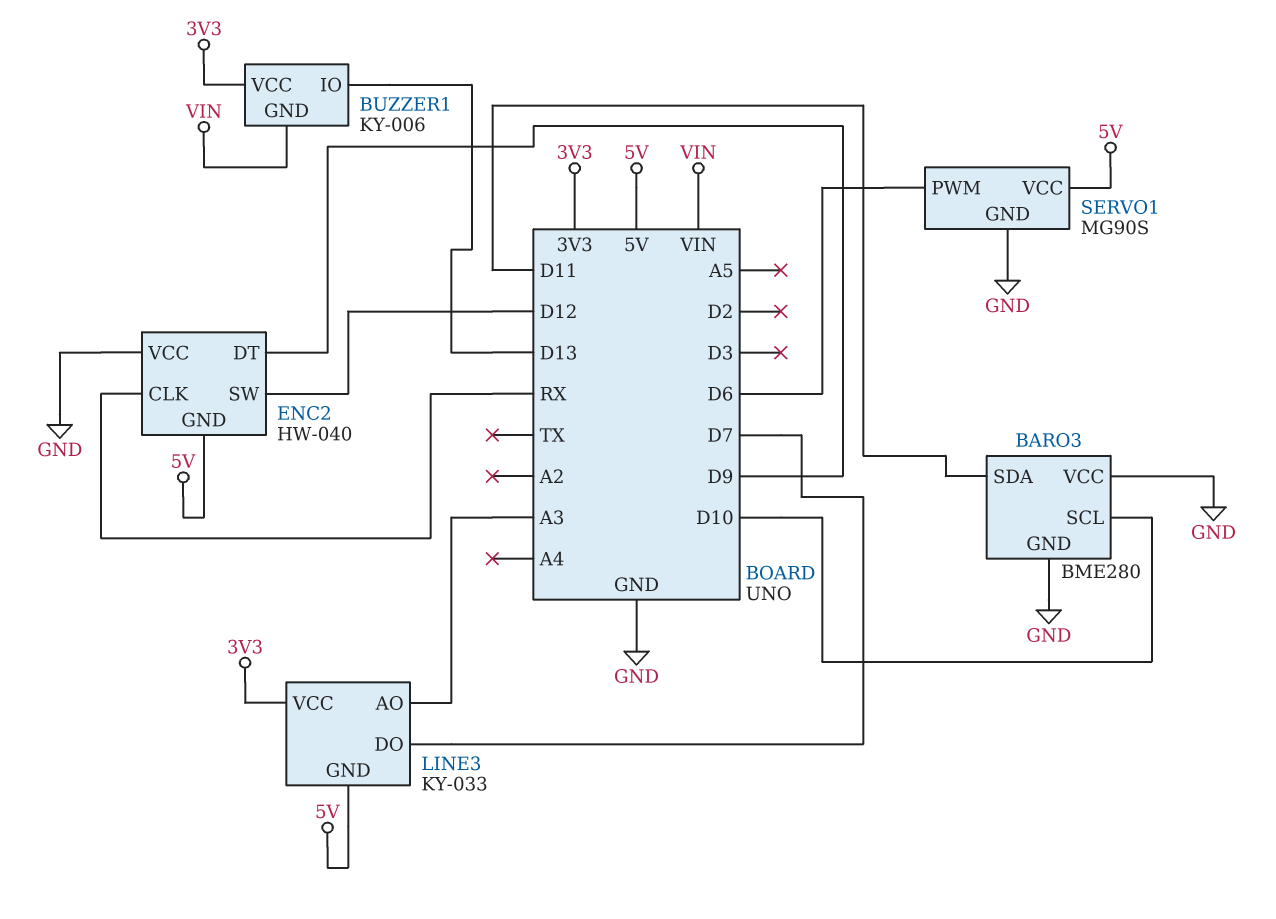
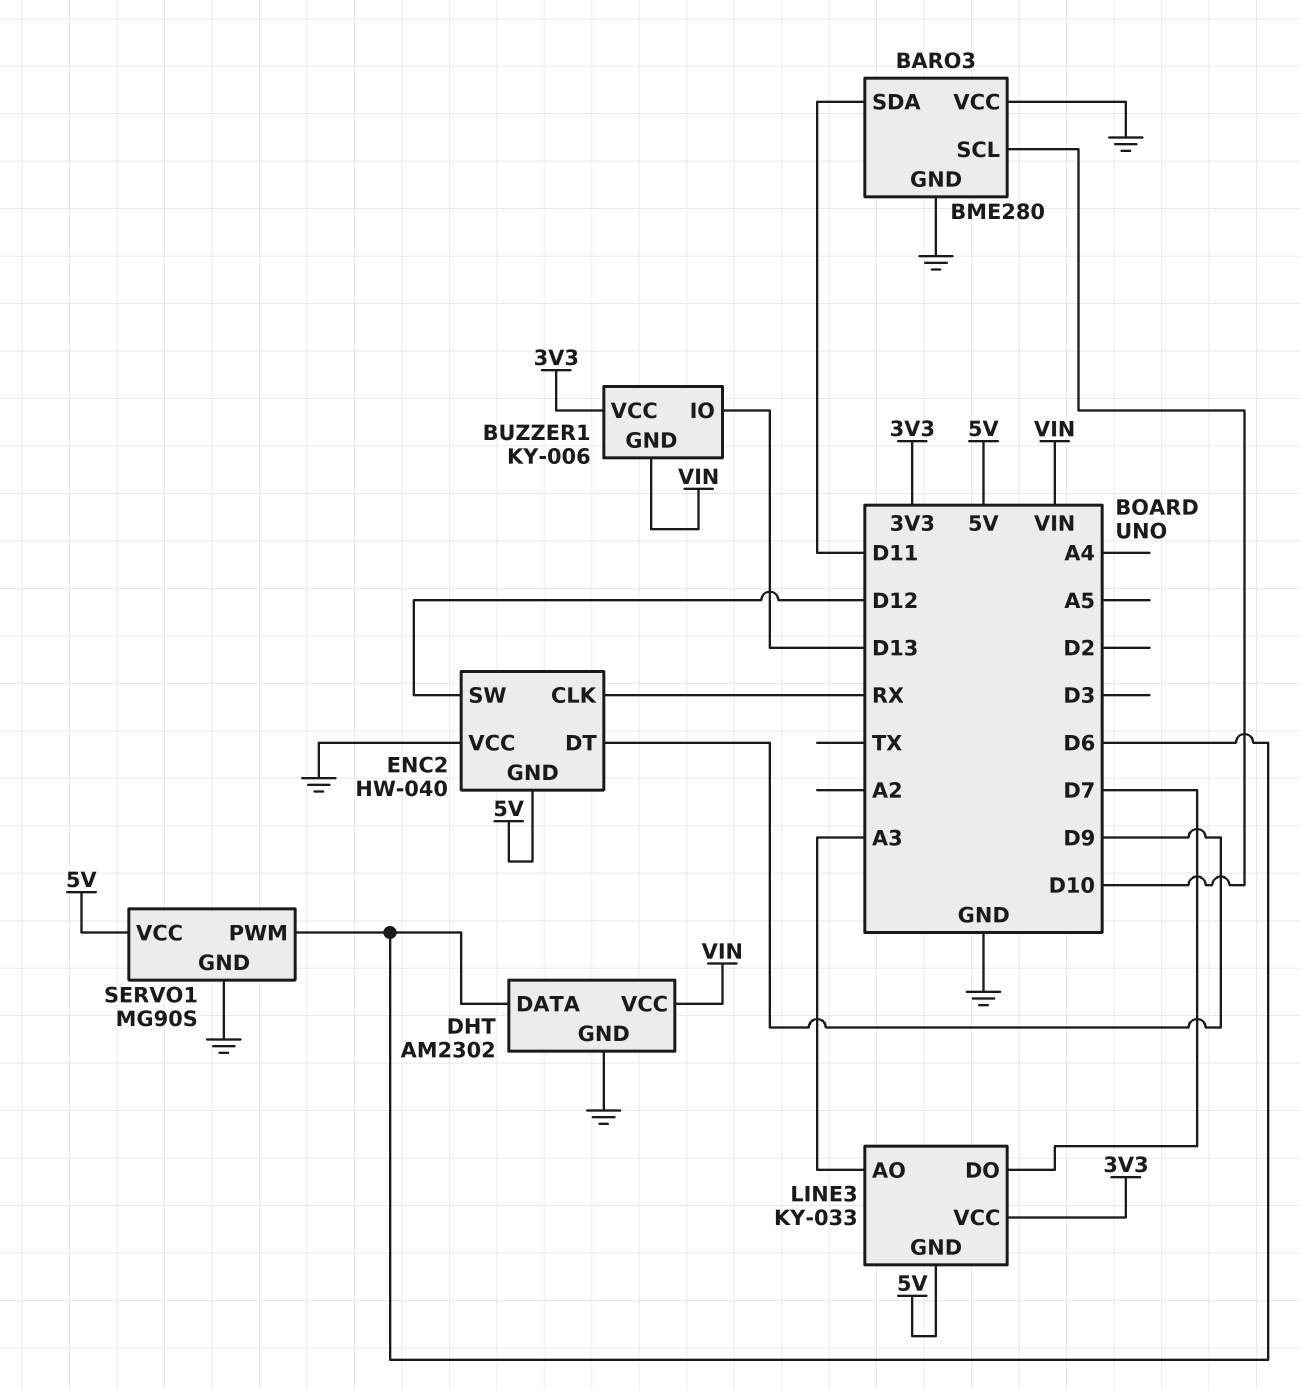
DHT: none -> AM2302
DHT pin DATA: none -> D6
DHT pin GND: none -> GND
DHT pin VCC: none -> VIN

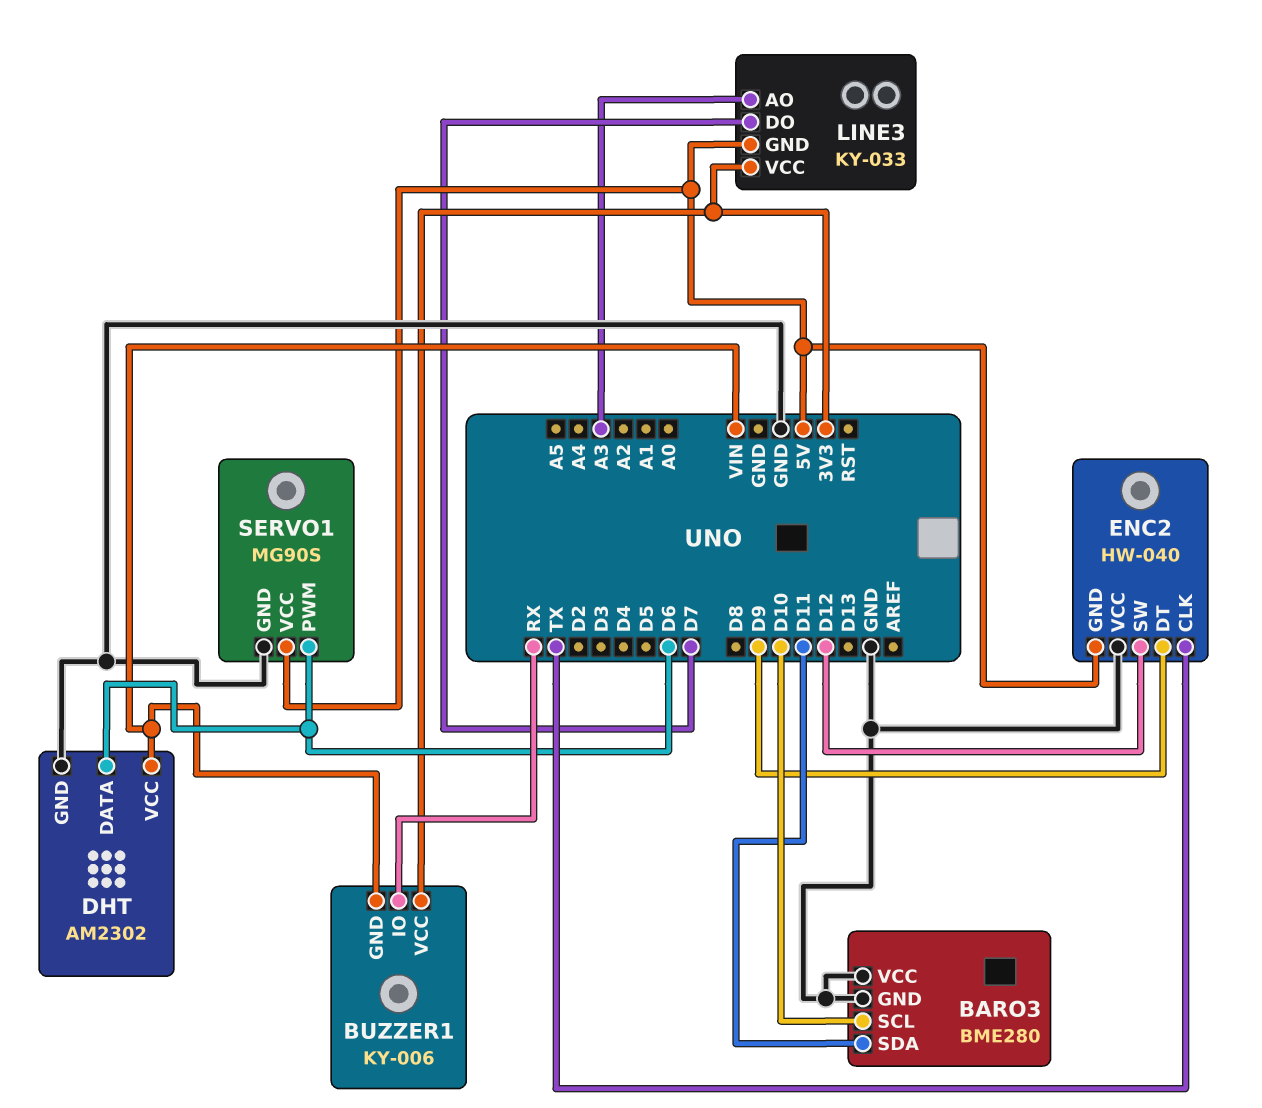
BUZZER1 pin IO: D13 -> RX
ENC2 pin CLK: RX -> TX

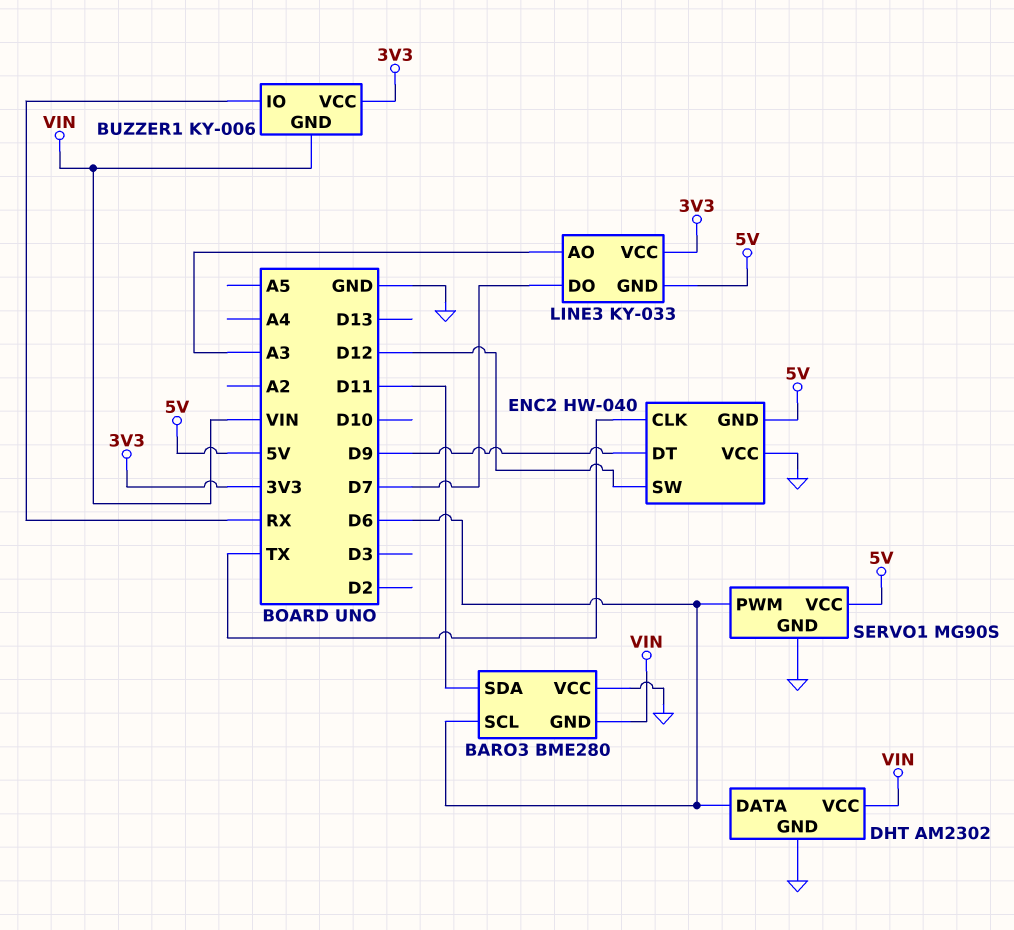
BARO3 pin GND: GND -> VIN
BARO3 pin SCL: D10 -> D6

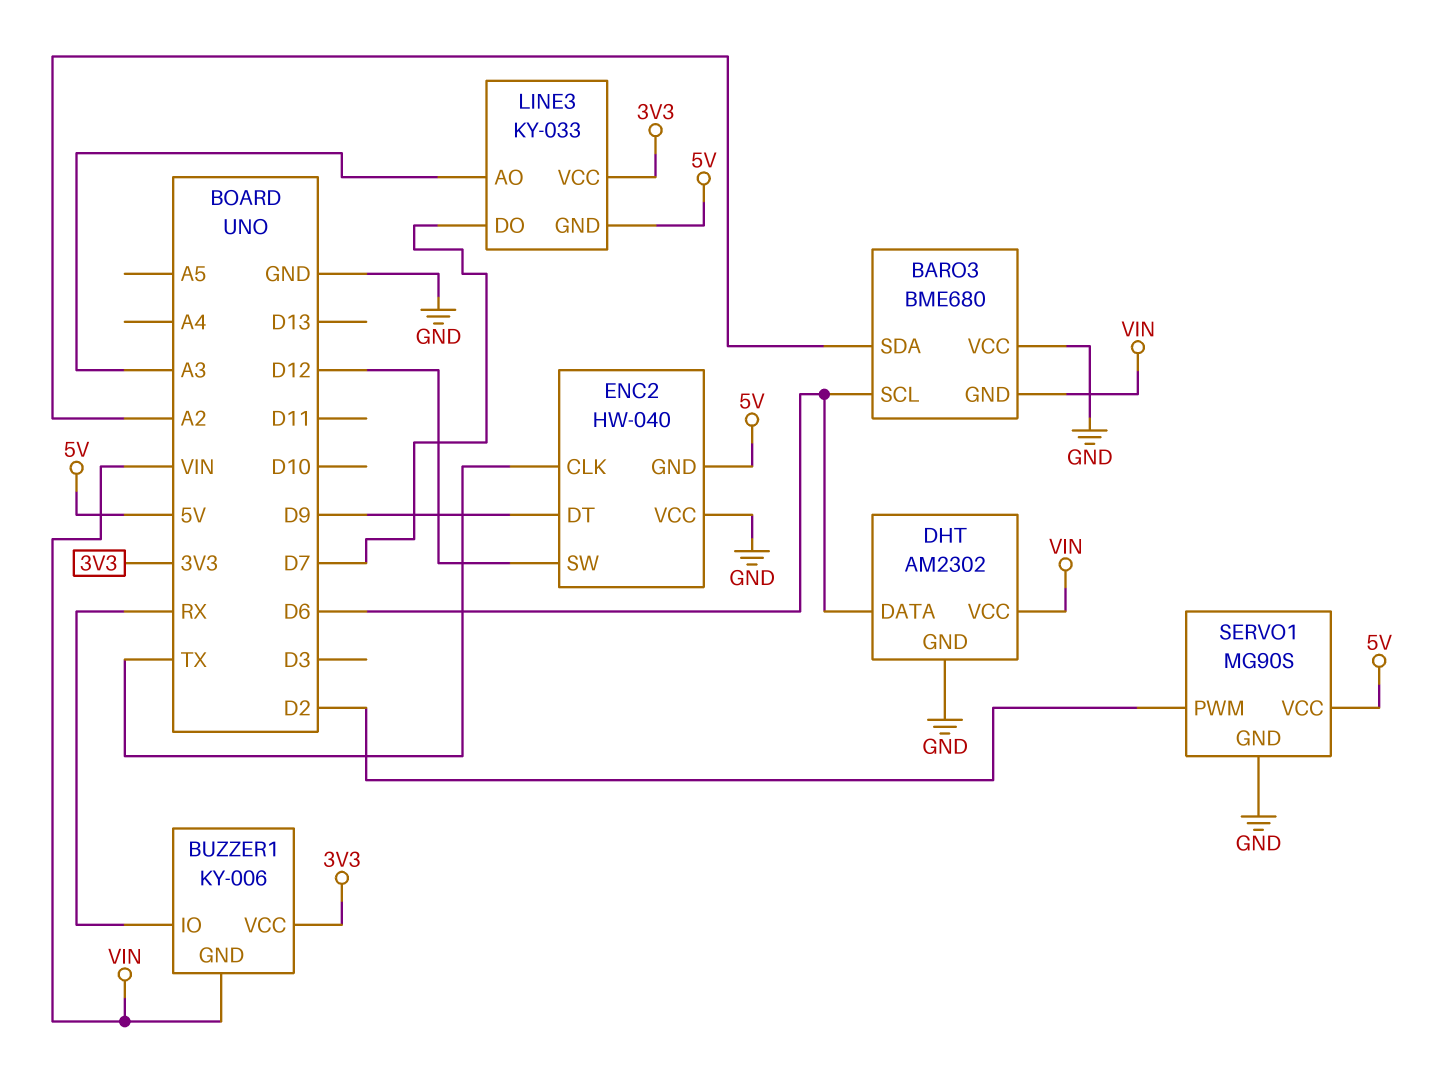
BARO3: BME280 -> BME680
BARO3 pin SDA: D11 -> A2
SERVO1 pin PWM: D6 -> D2

